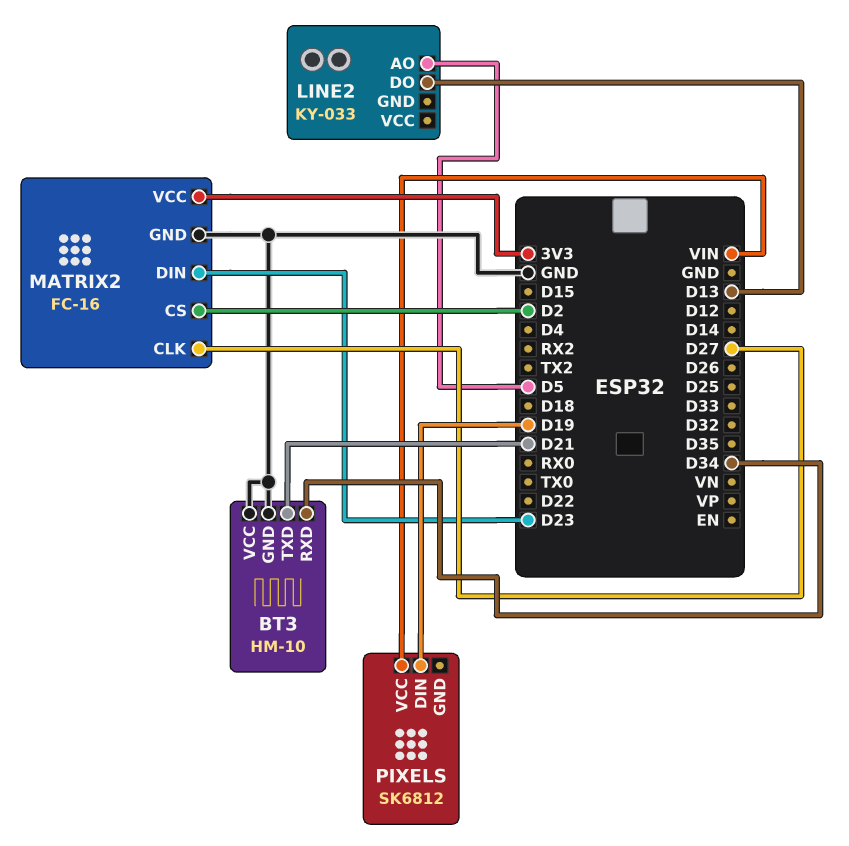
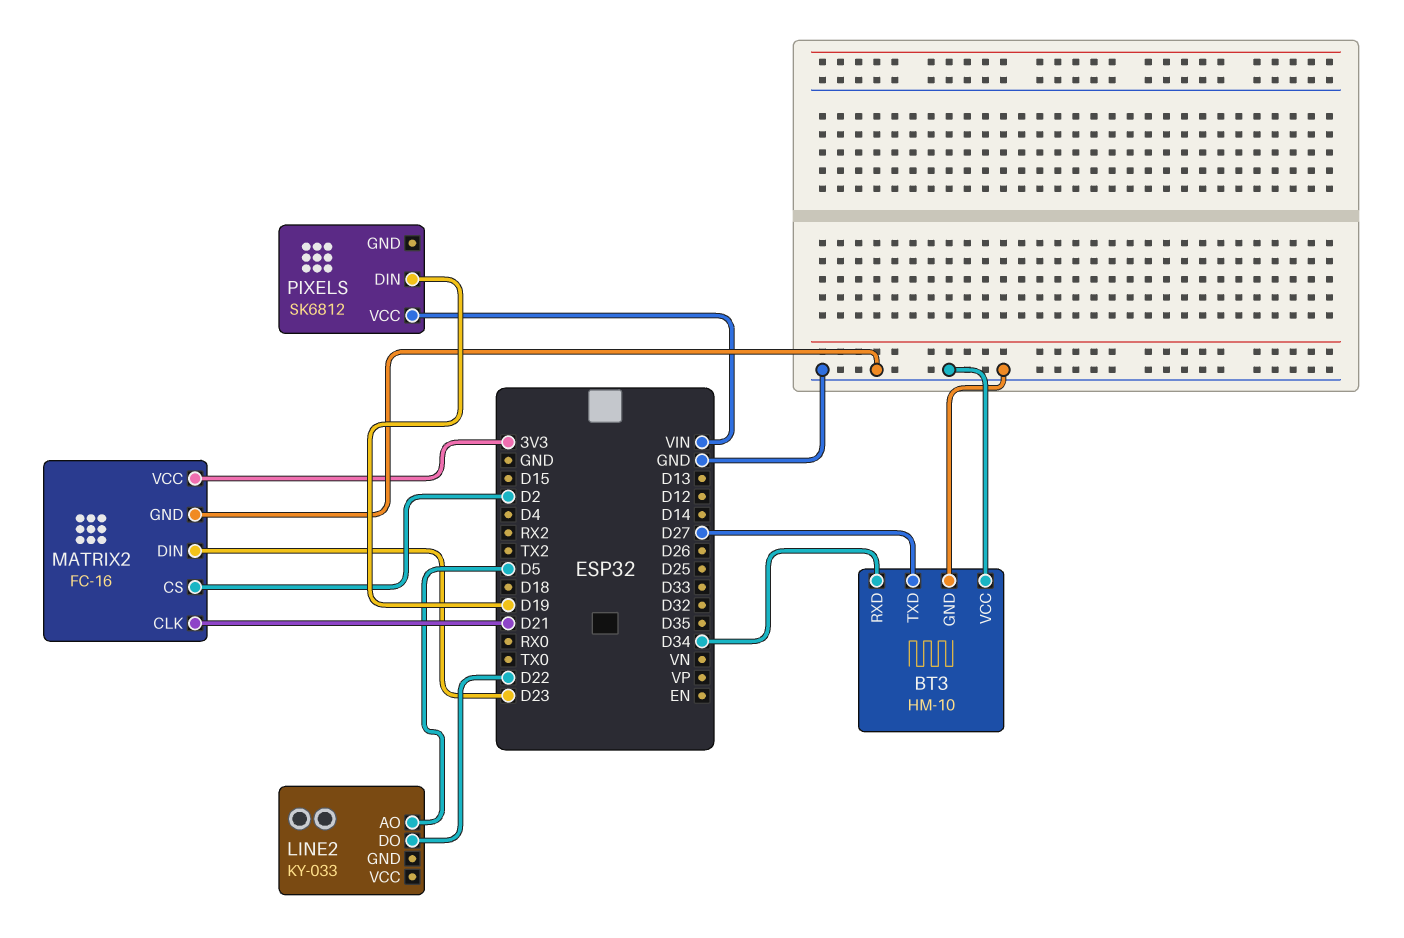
BT3 pin TXD: D21 -> D27
LINE2 pin DO: D13 -> D22
MATRIX2 pin CLK: D27 -> D21

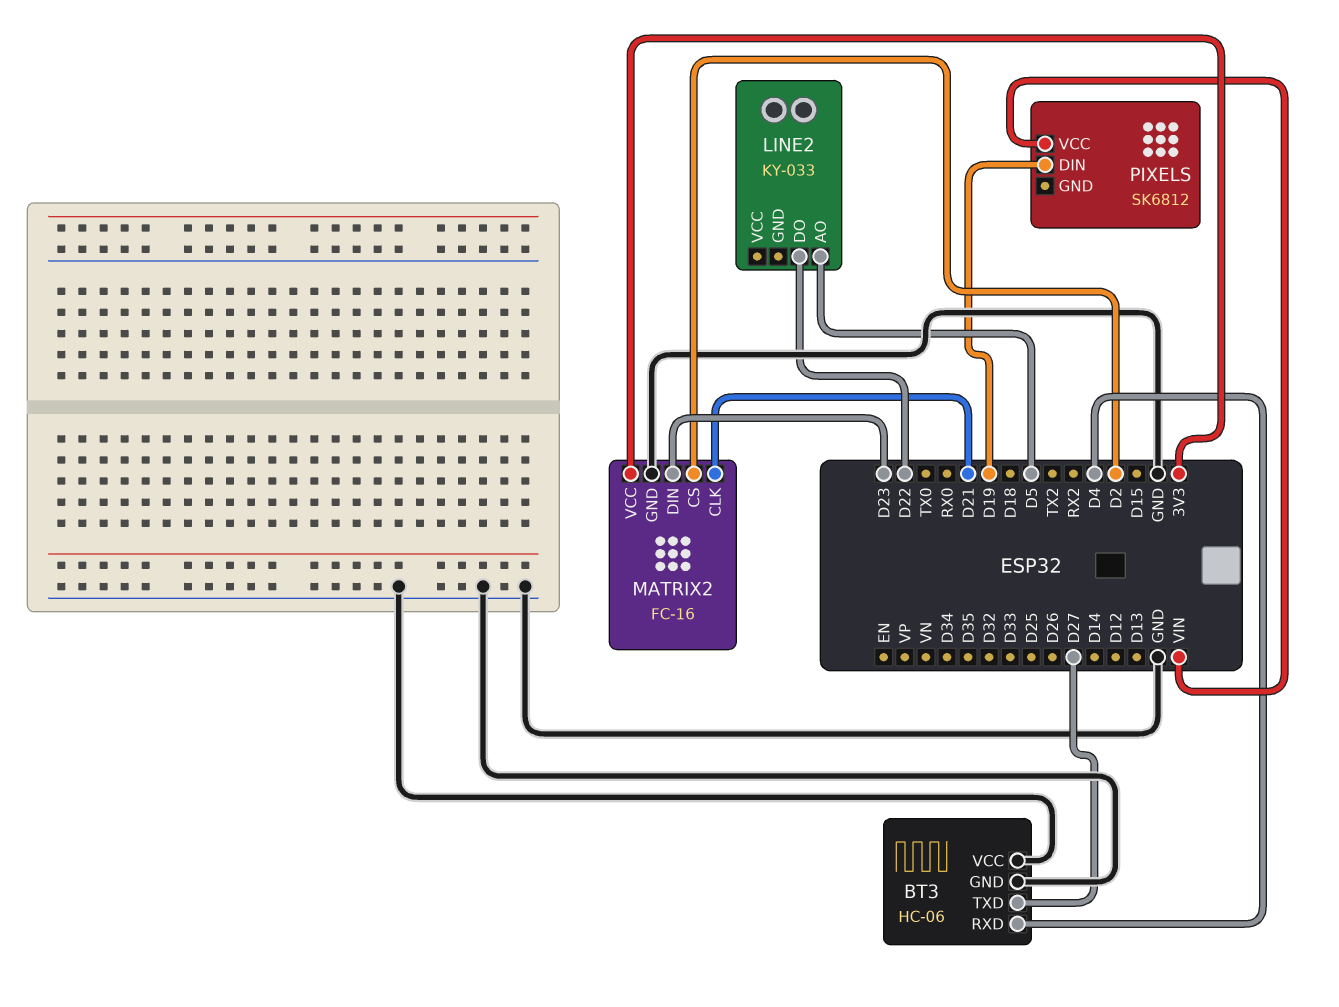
BT3: HM-10 -> HC-06
BT3 pin RXD: D34 -> D4

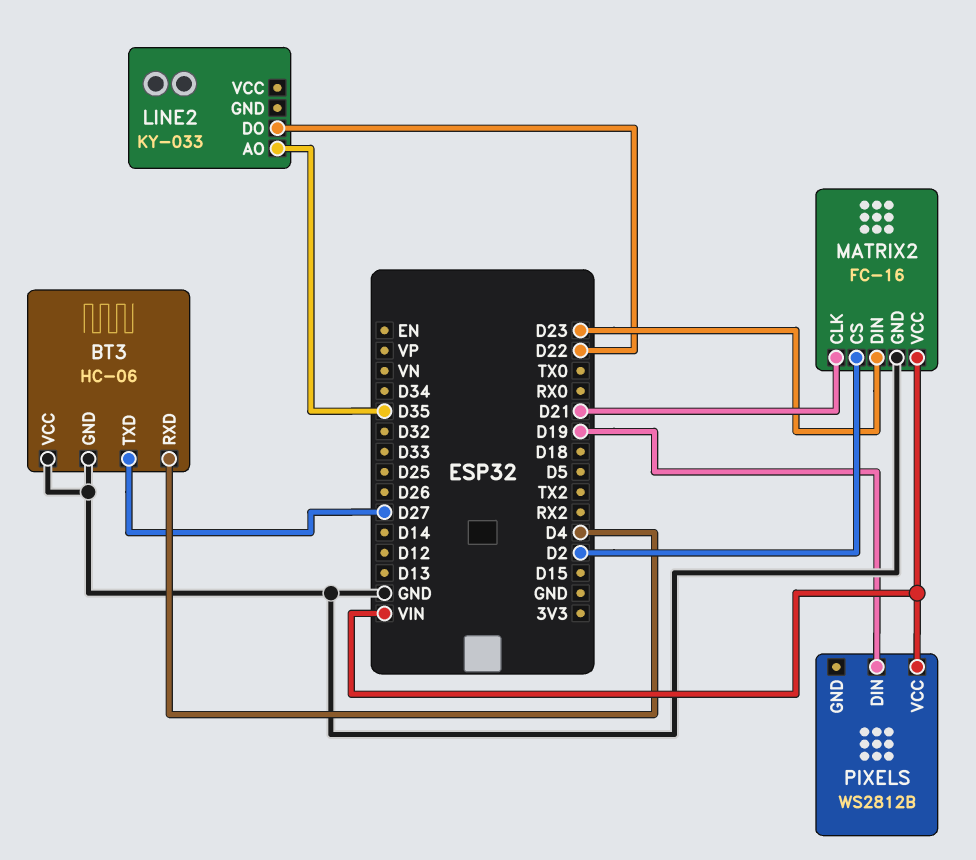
LINE2 pin AO: D5 -> D35
MATRIX2 pin VCC: 3V3 -> VIN
PIXELS: SK6812 -> WS2812B

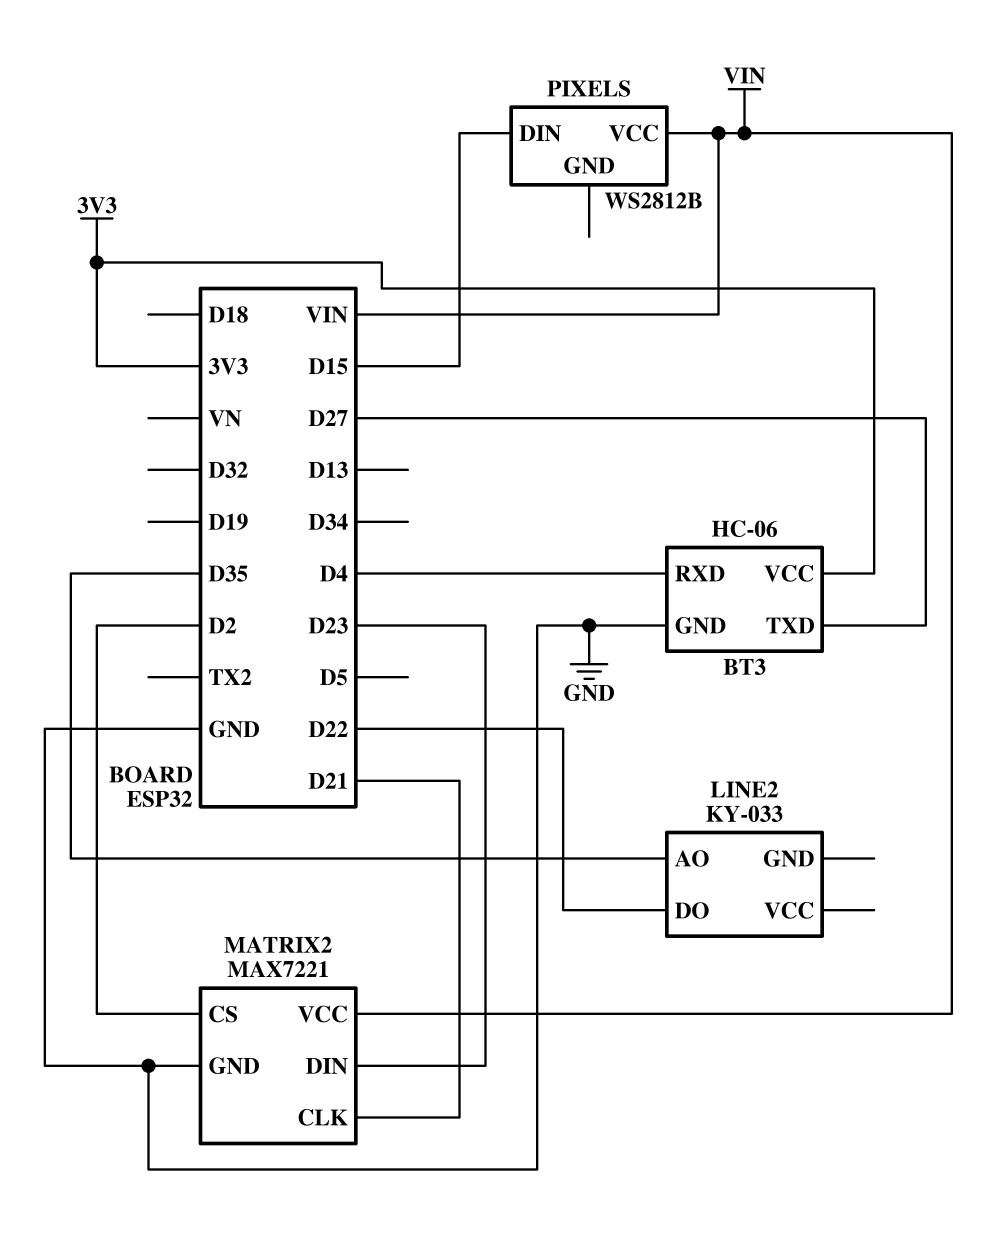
BT3 pin VCC: GND -> 3V3
MATRIX2: FC-16 -> MAX7221
PIXELS pin DIN: D19 -> D15

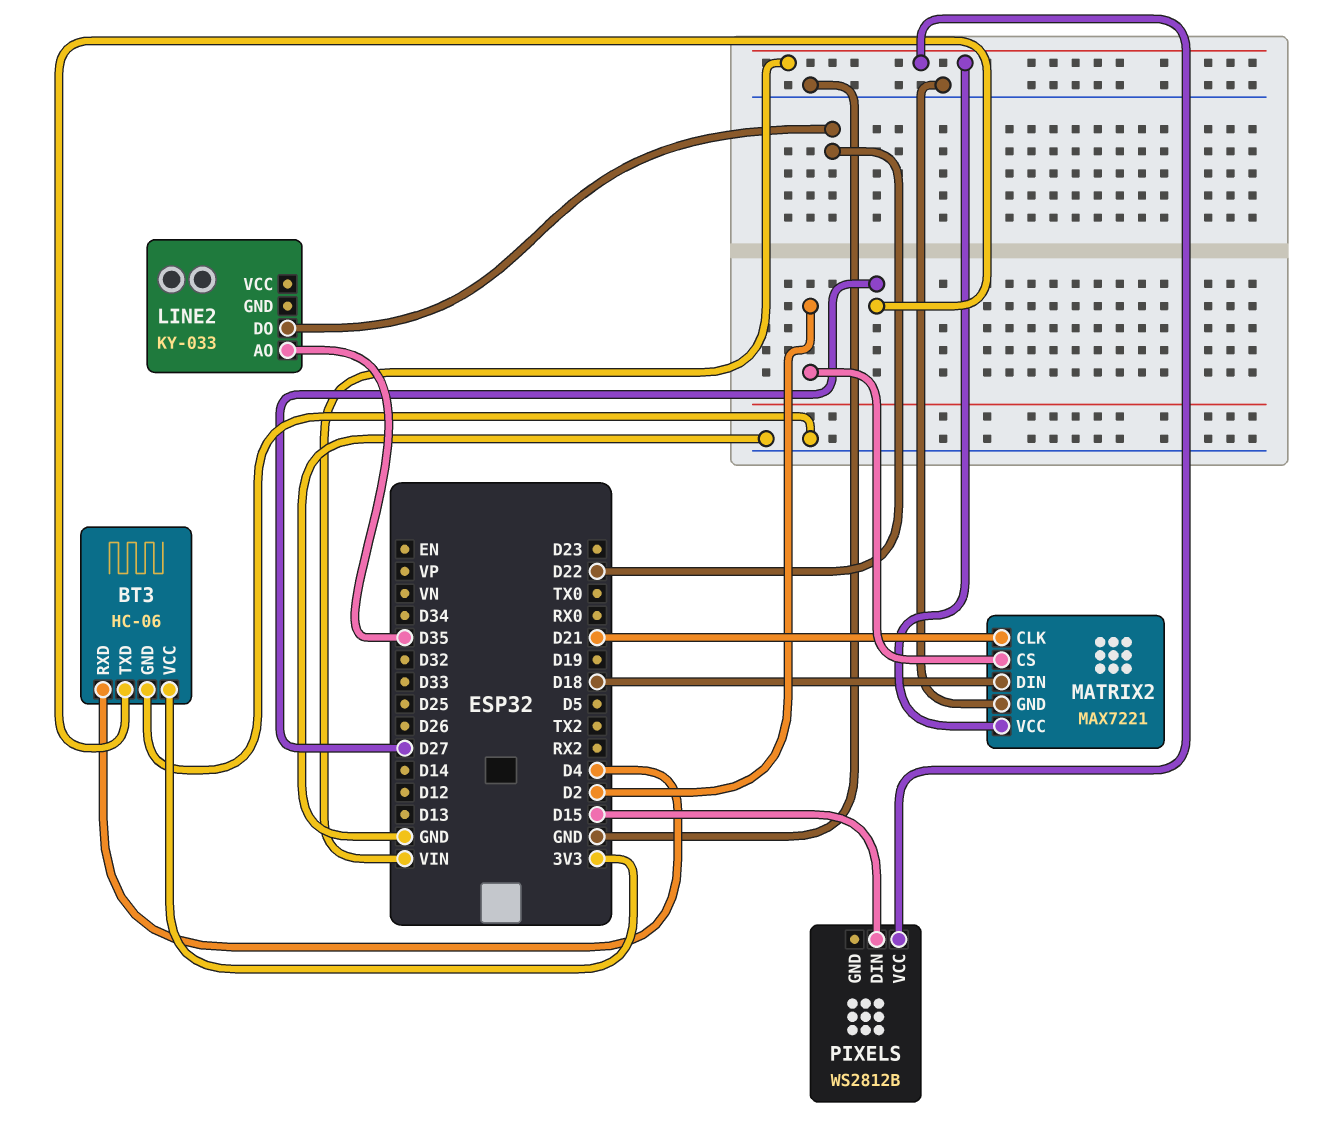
MATRIX2 pin DIN: D23 -> D18

